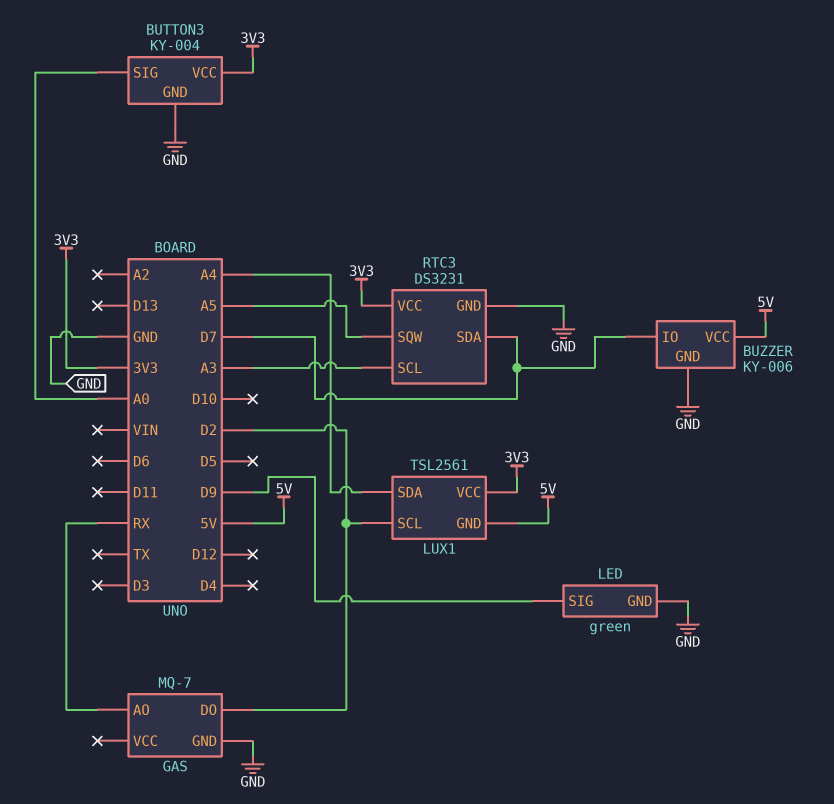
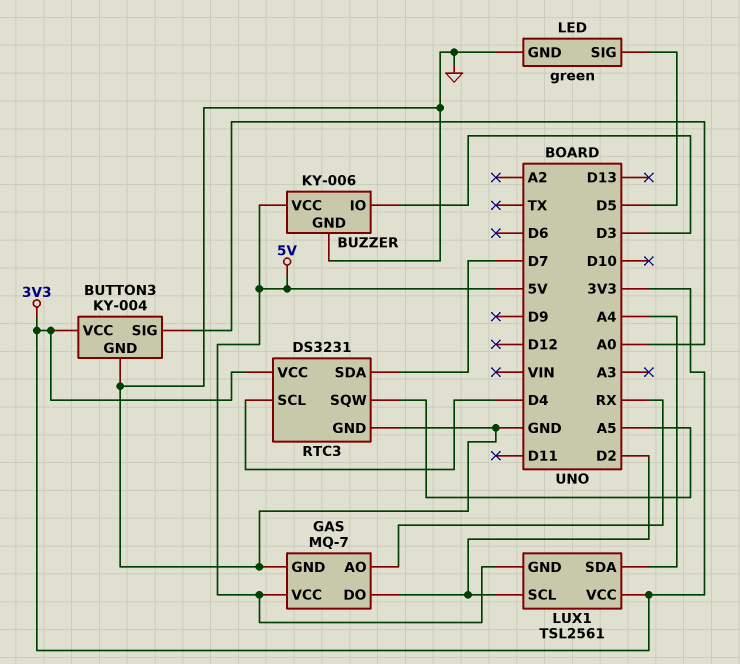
BUZZER pin IO: D7 -> D3
GAS pin VCC: none -> 5V
LED pin SIG: D9 -> D5
RTC3 pin SCL: A3 -> D4

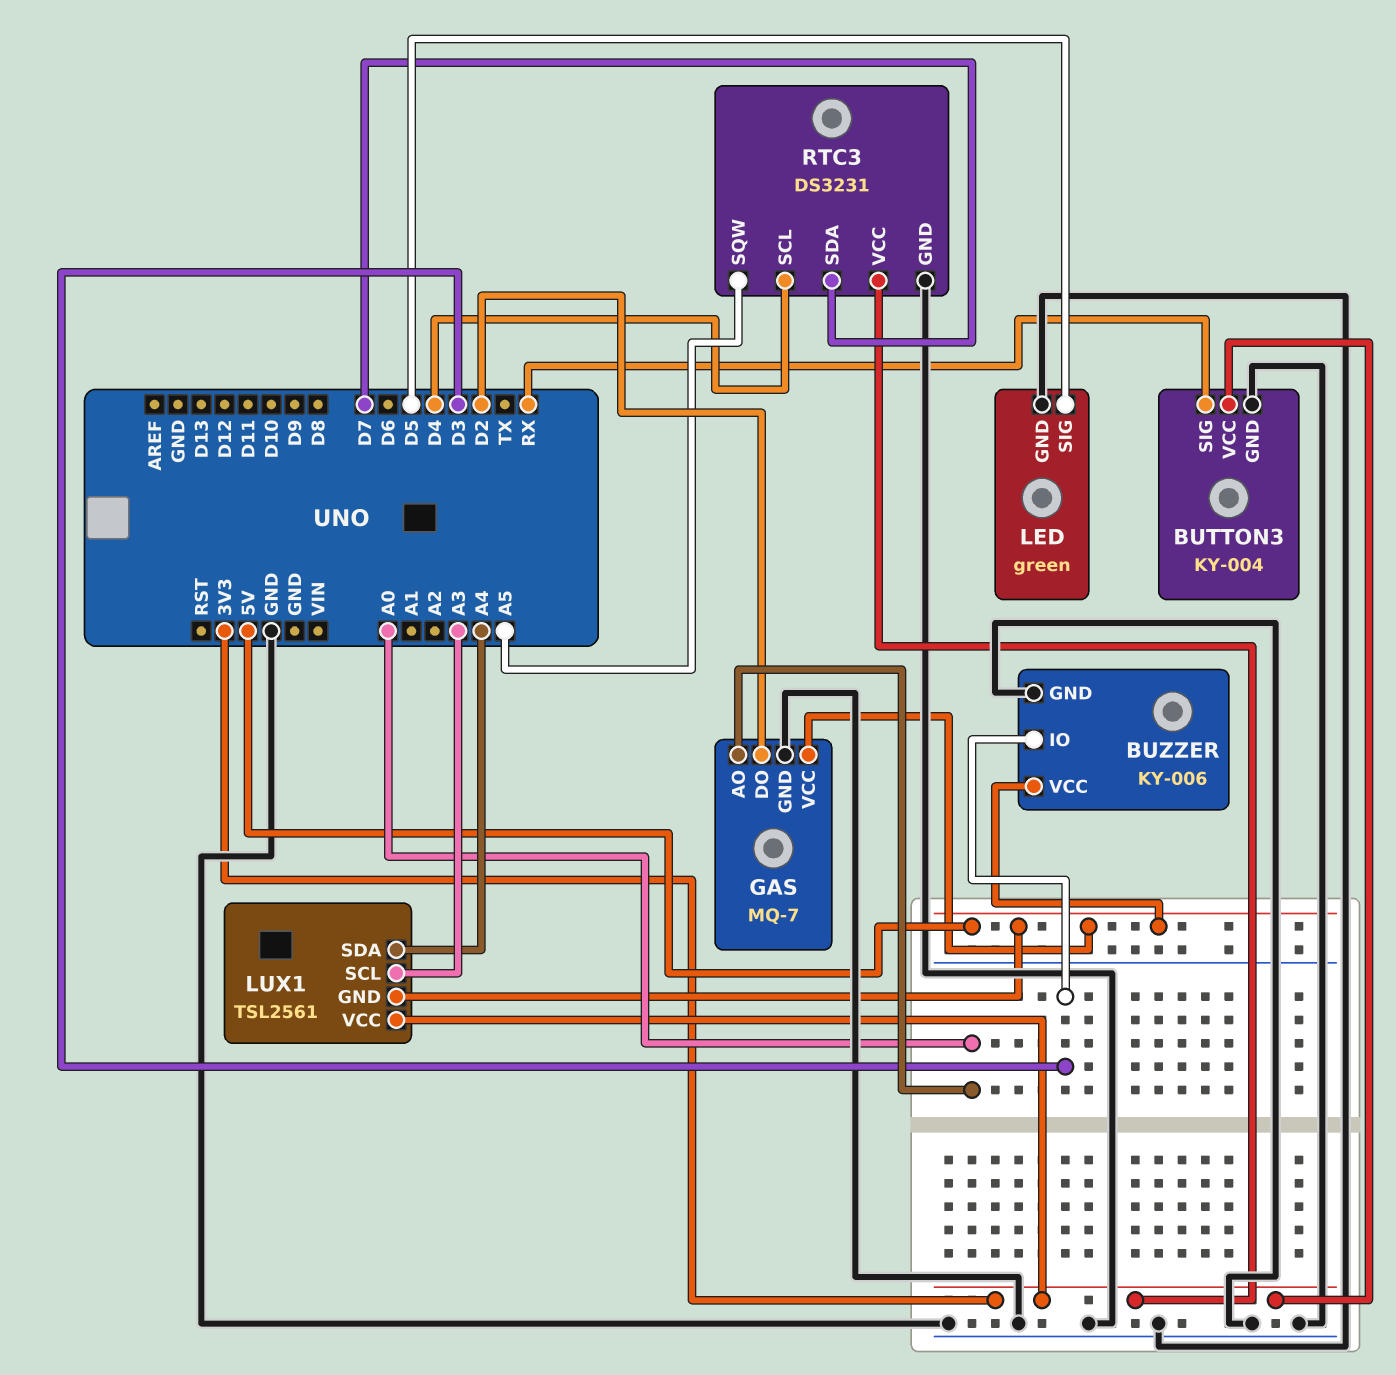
BUTTON3 pin SIG: A0 -> RX
GAS pin AO: RX -> A0
LUX1 pin SCL: D2 -> A3

